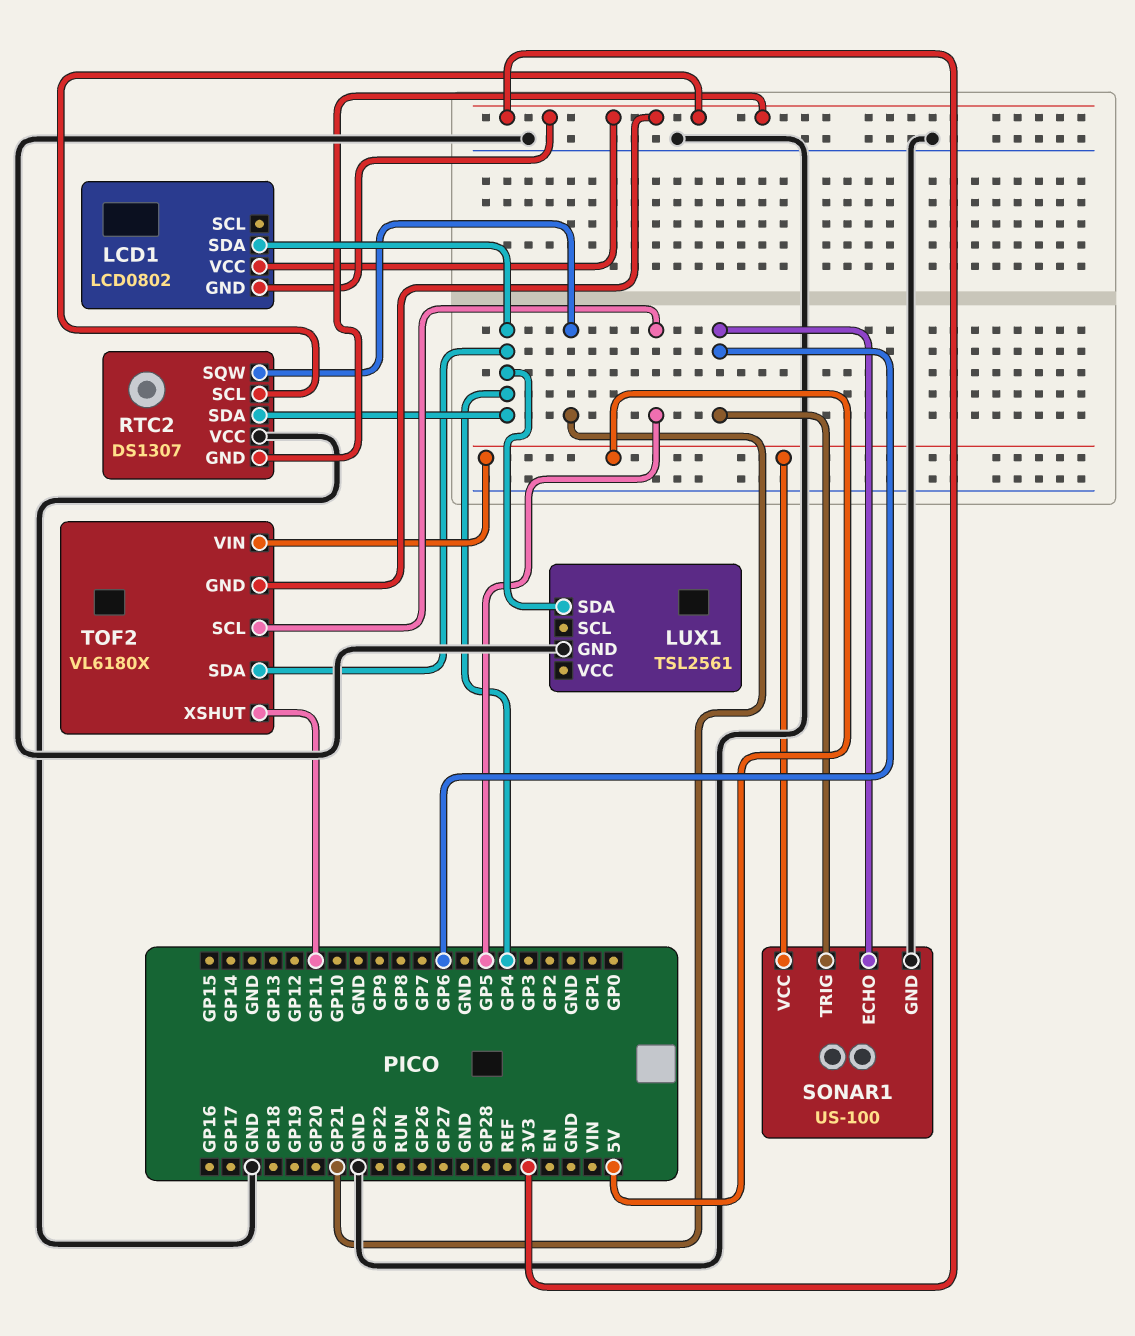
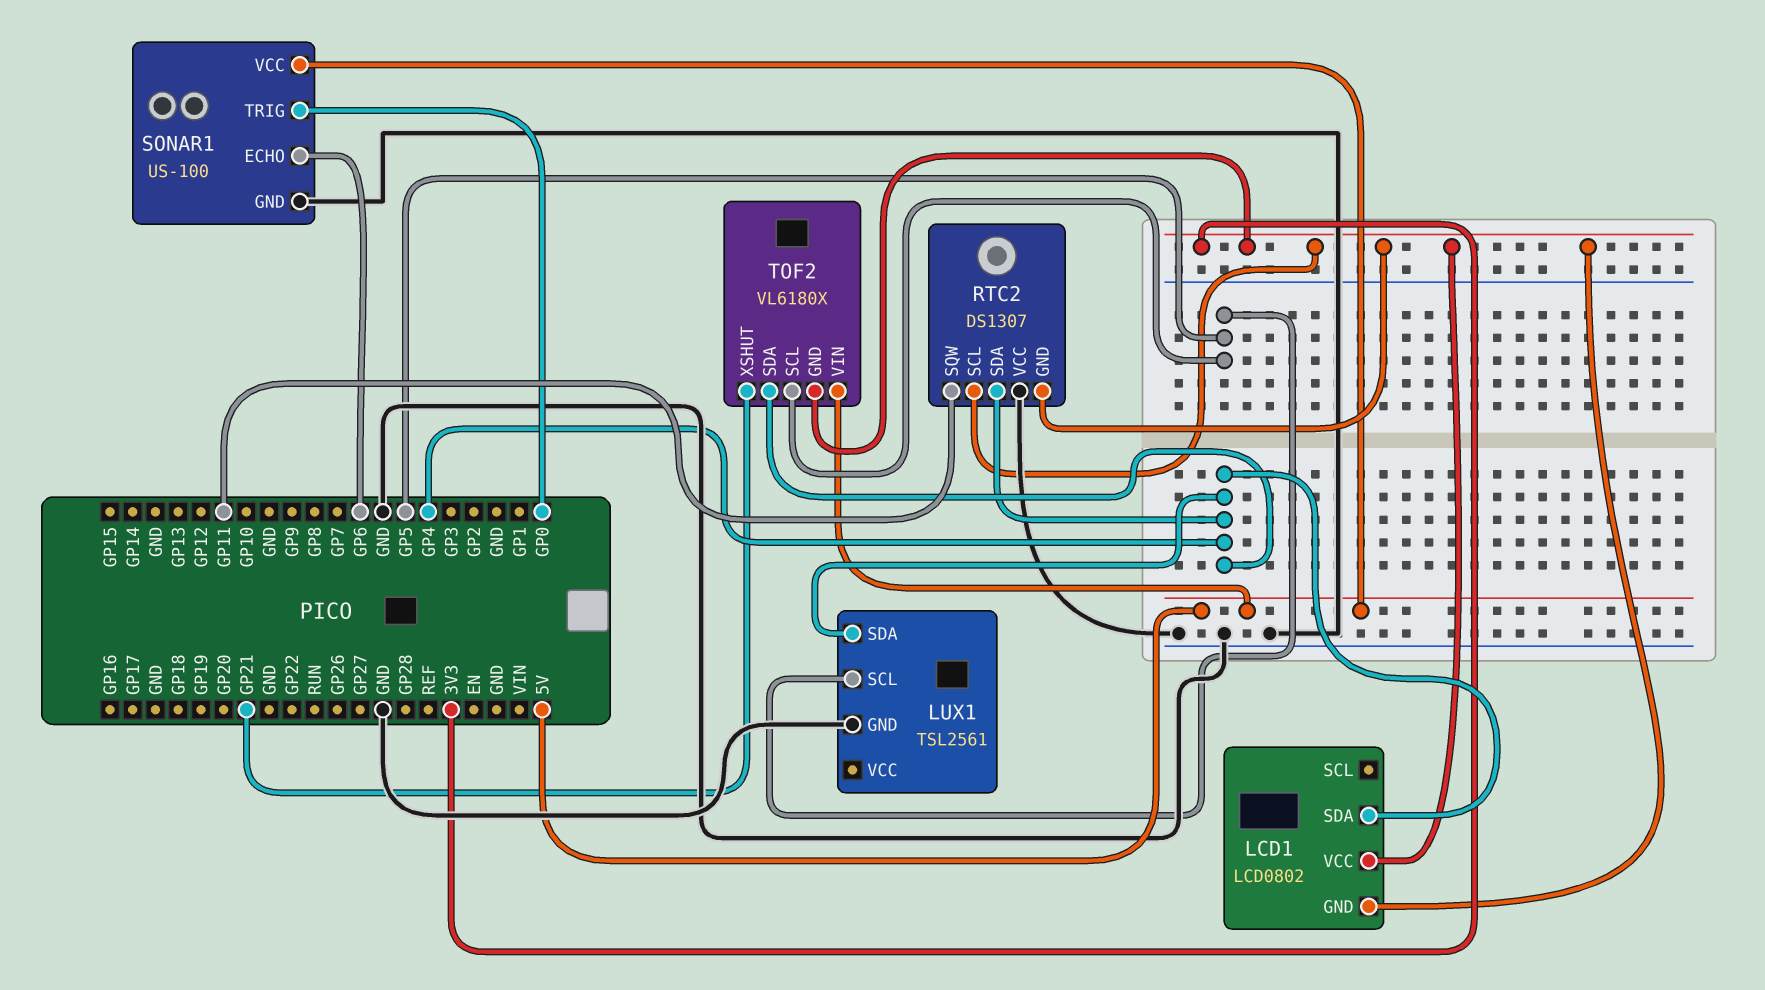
LUX1 pin SCL: none -> GP5
RTC2 pin SQW: GP21 -> GP11
SONAR1 pin TRIG: GP6 -> GP0
TOF2 pin XSHUT: GP11 -> GP21

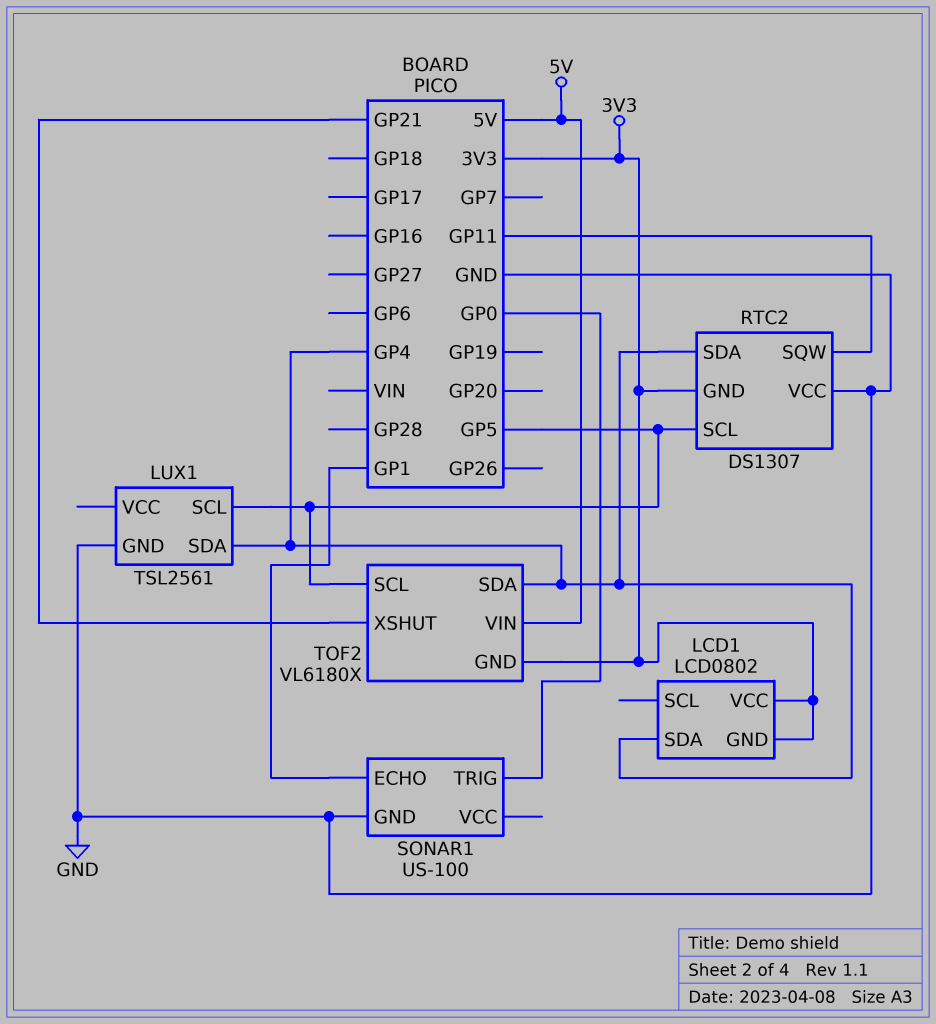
RTC2 pin SCL: 3V3 -> GP5
SONAR1 pin ECHO: GP6 -> GP1
SONAR1 pin VCC: 5V -> none

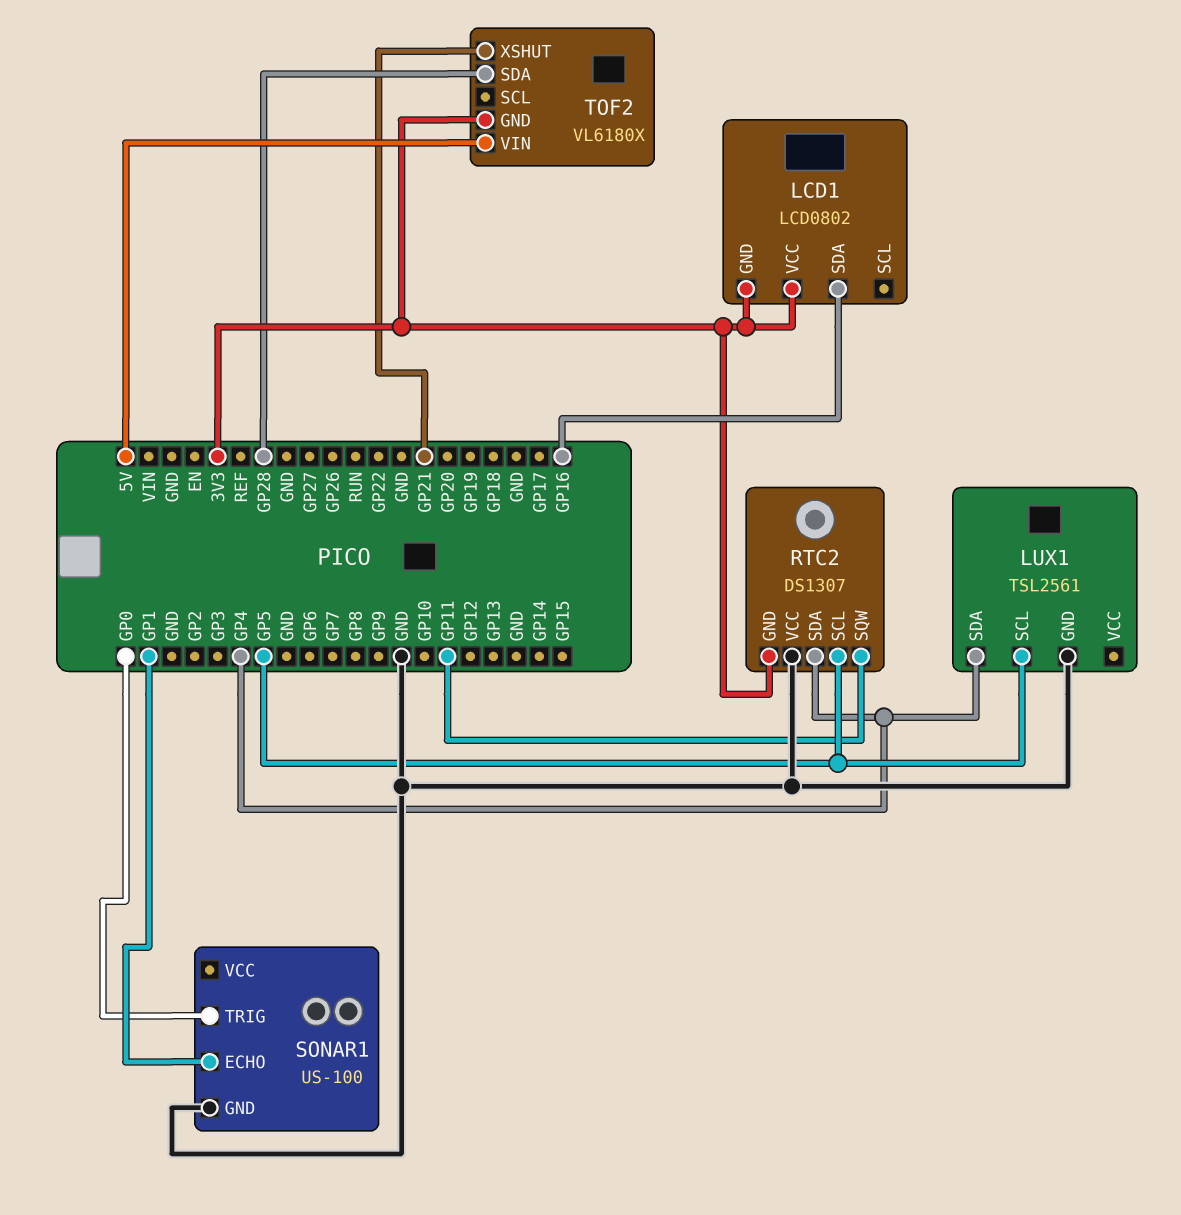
LCD1 pin SDA: GP4 -> GP16
TOF2 pin SCL: GP5 -> none
TOF2 pin SDA: GP4 -> GP28

